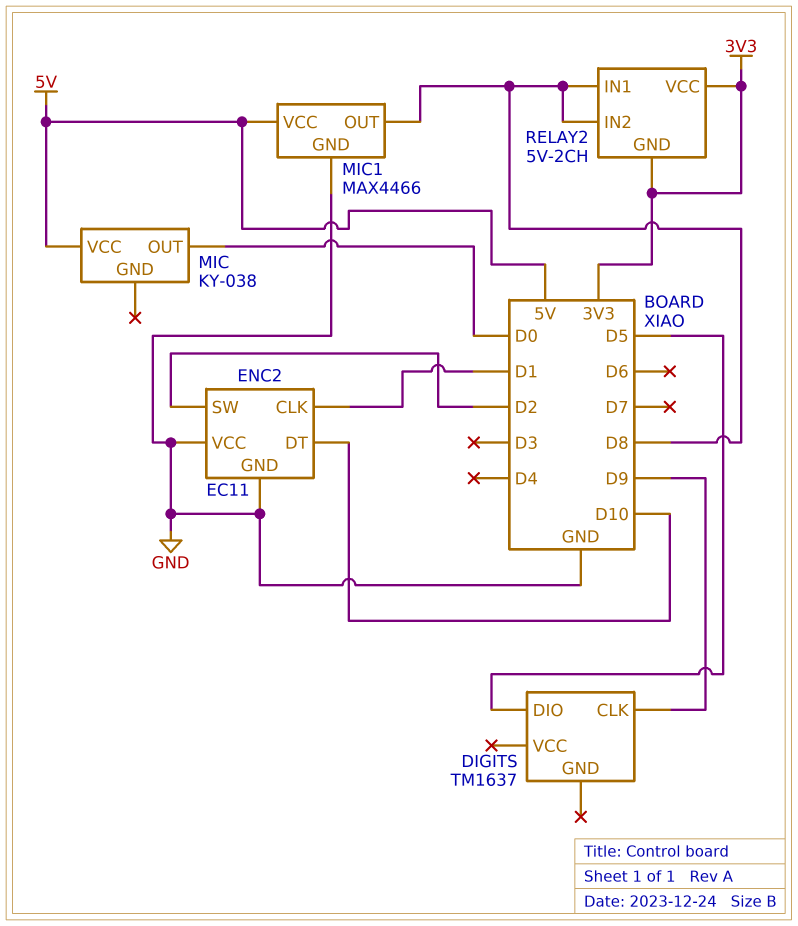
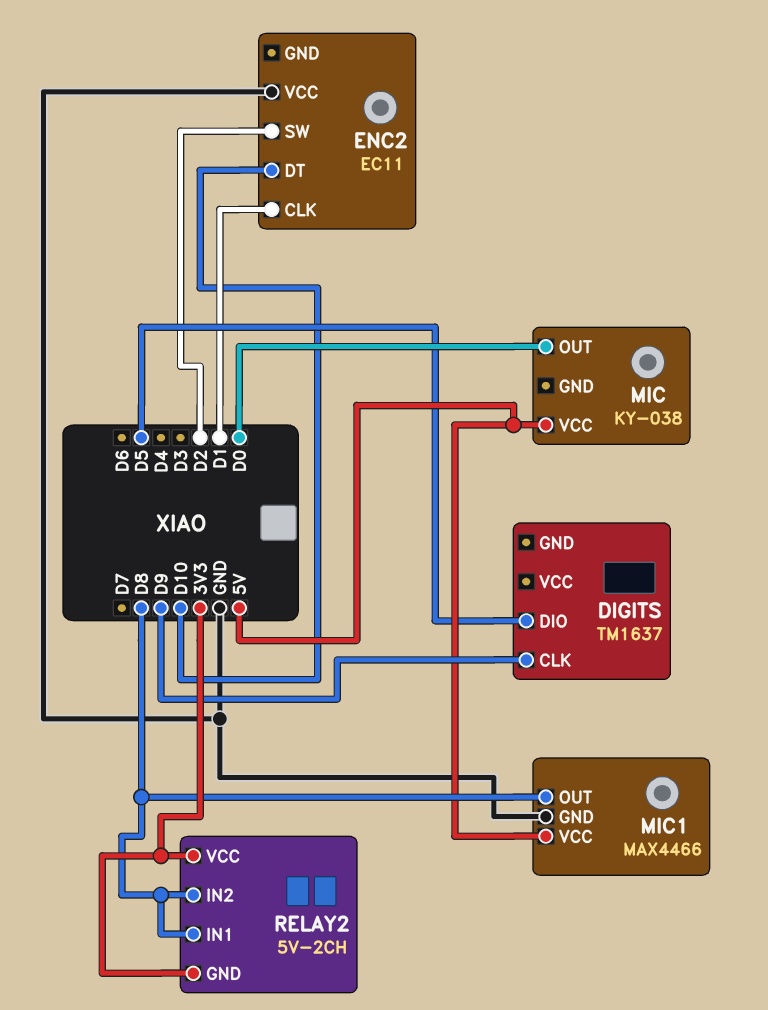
ENC2 pin GND: GND -> none

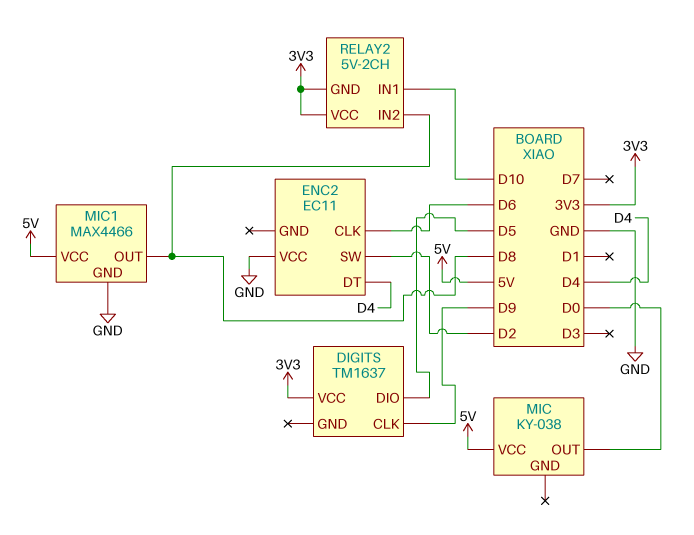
DIGITS pin VCC: none -> 3V3
ENC2 pin CLK: D1 -> D6
ENC2 pin DT: D10 -> D4
RELAY2 pin IN1: D8 -> D10

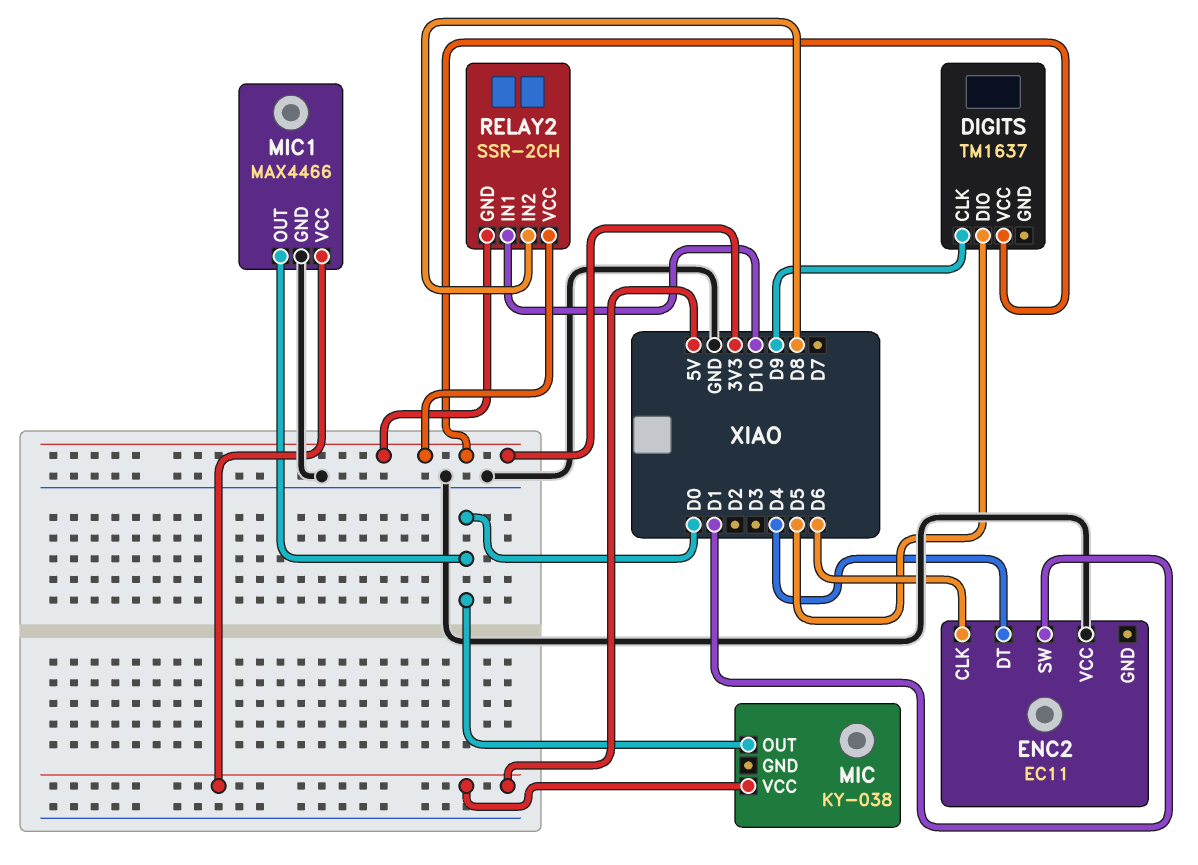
ENC2 pin SW: D2 -> D1
MIC1 pin OUT: D8 -> D0
RELAY2: 5V-2CH -> SSR-2CH

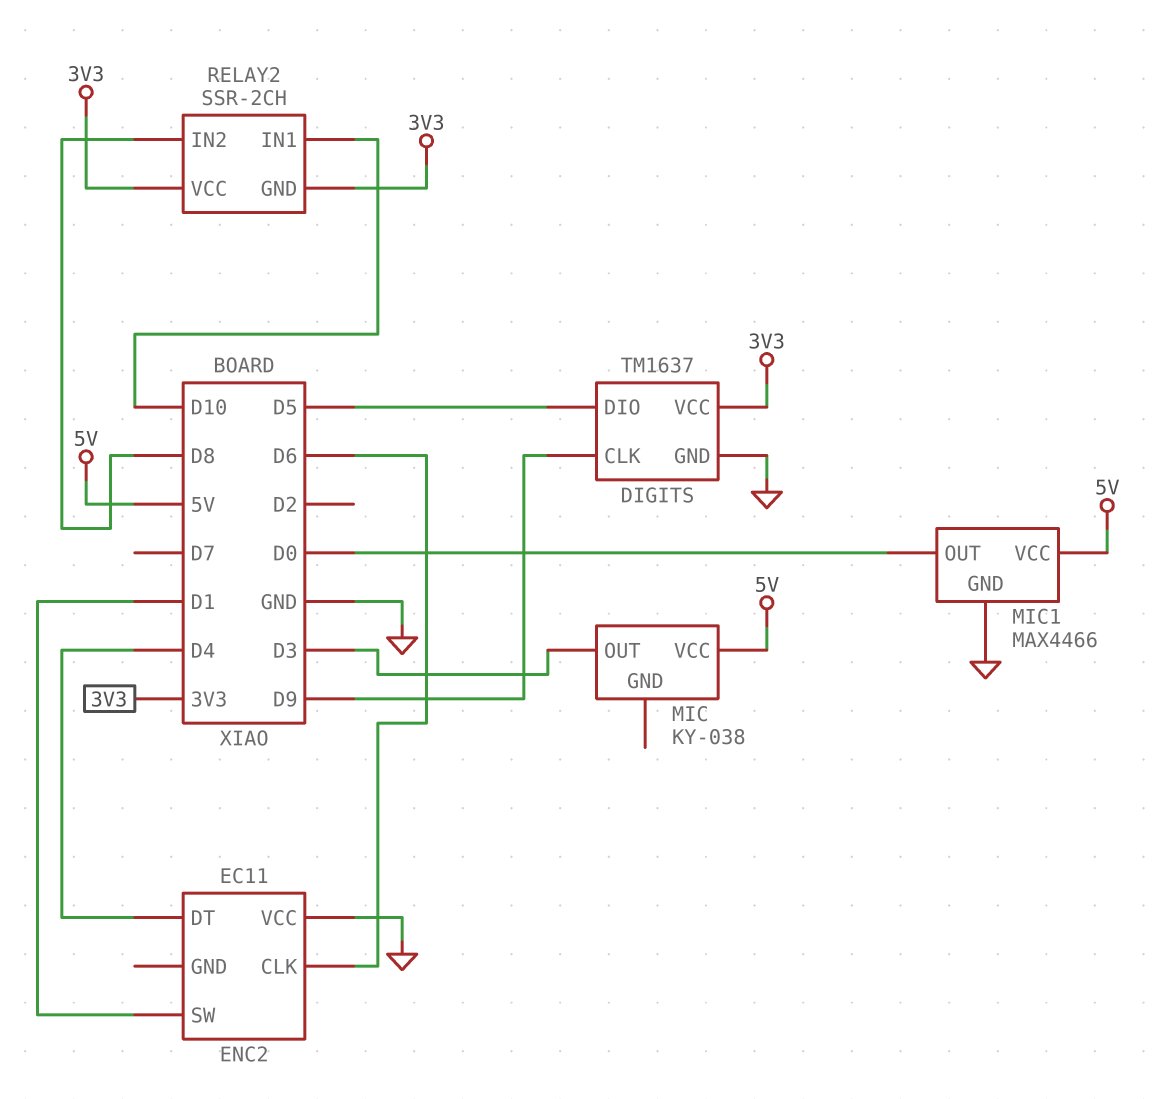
DIGITS pin GND: none -> GND
MIC pin OUT: D0 -> D3

